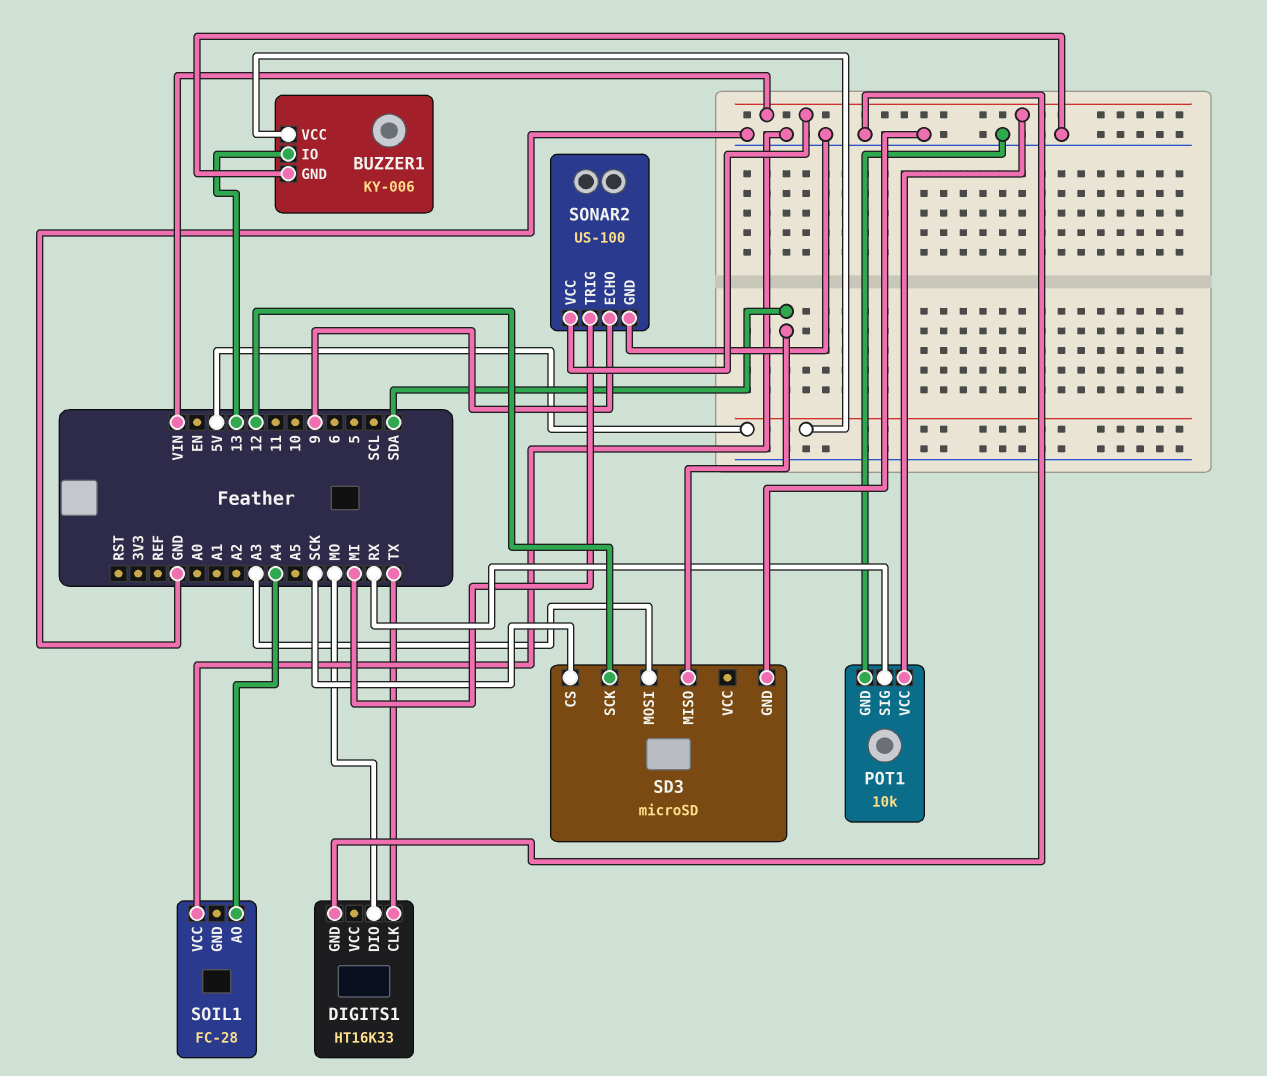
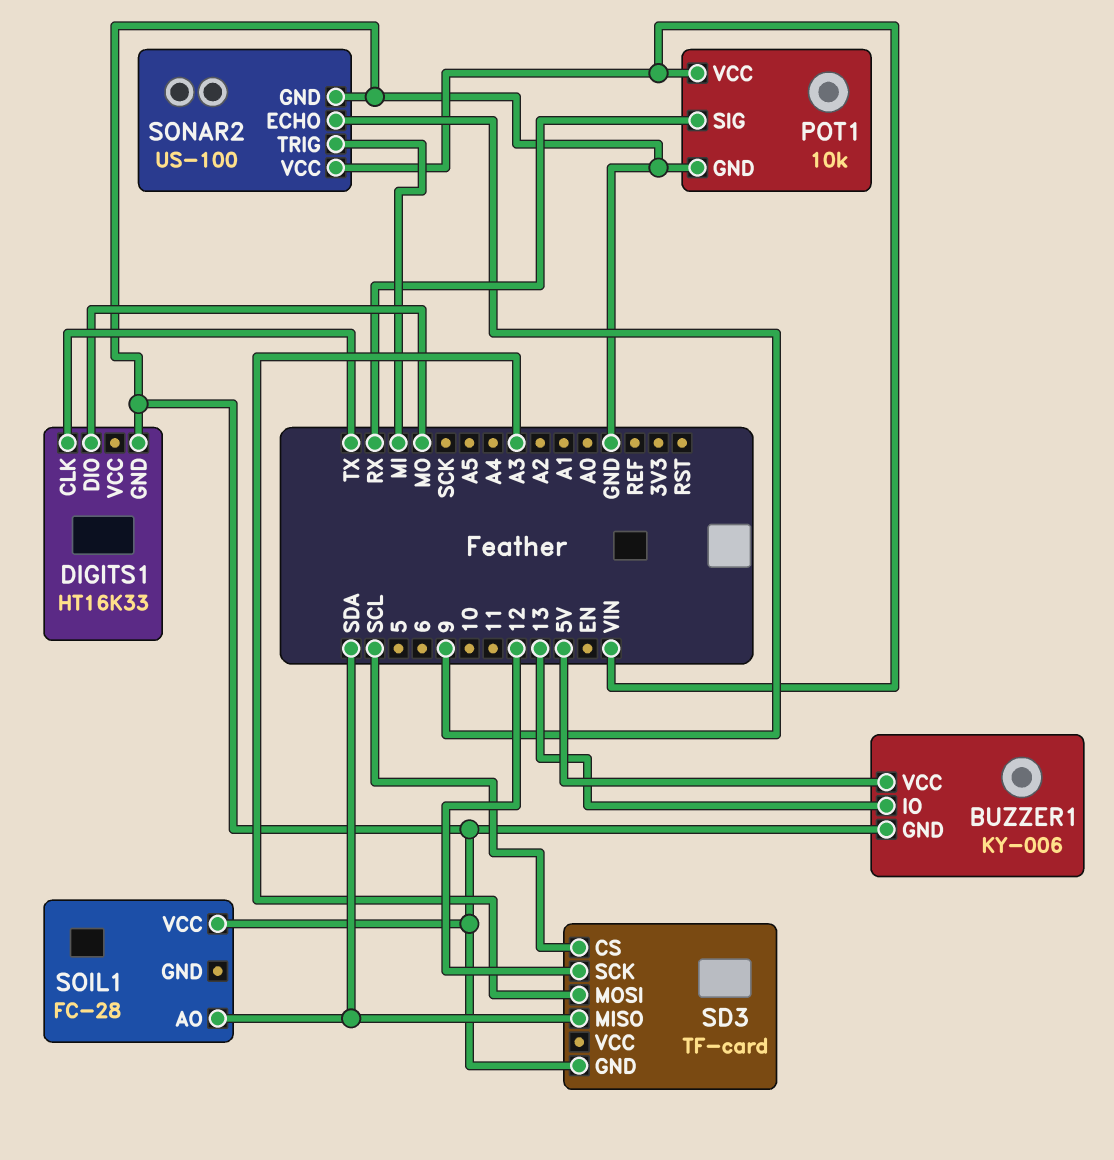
SD3: microSD -> TF-card
SD3 pin CS: SCK -> SCL
SOIL1 pin AO: A4 -> SDA

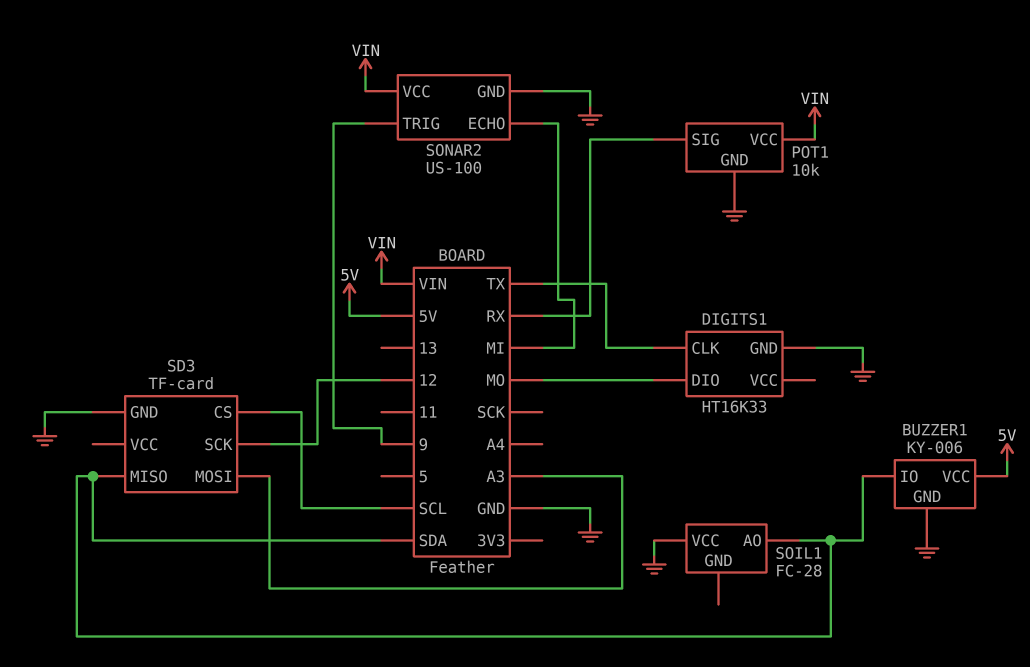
BUZZER1 pin IO: 13 -> SDA
SONAR2 pin ECHO: 9 -> MI
SONAR2 pin TRIG: MI -> 9

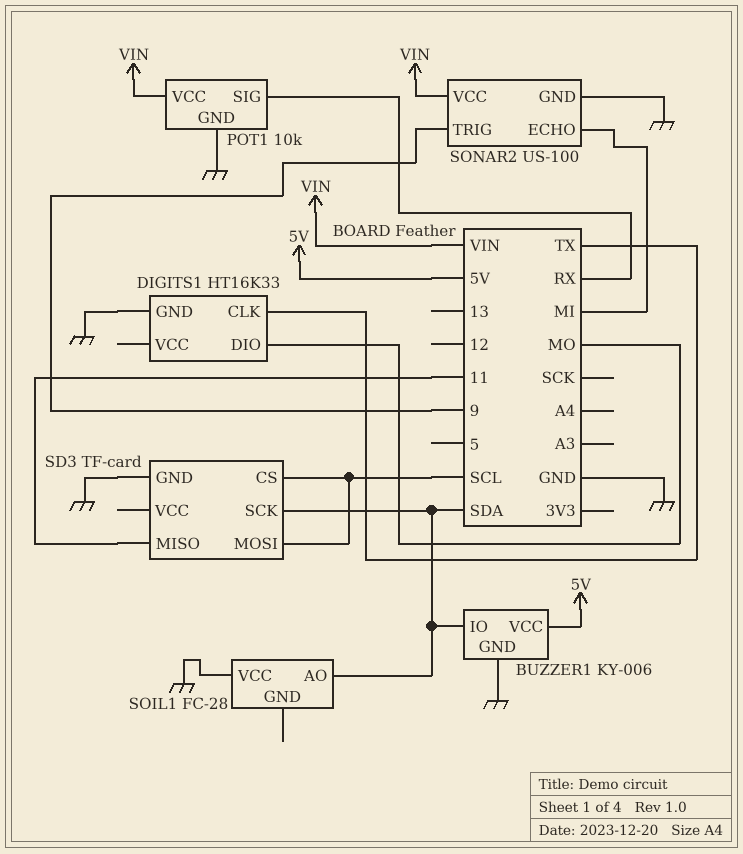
SD3 pin MISO: SDA -> 11
SD3 pin MOSI: A3 -> SCL
SD3 pin SCK: 12 -> SDA

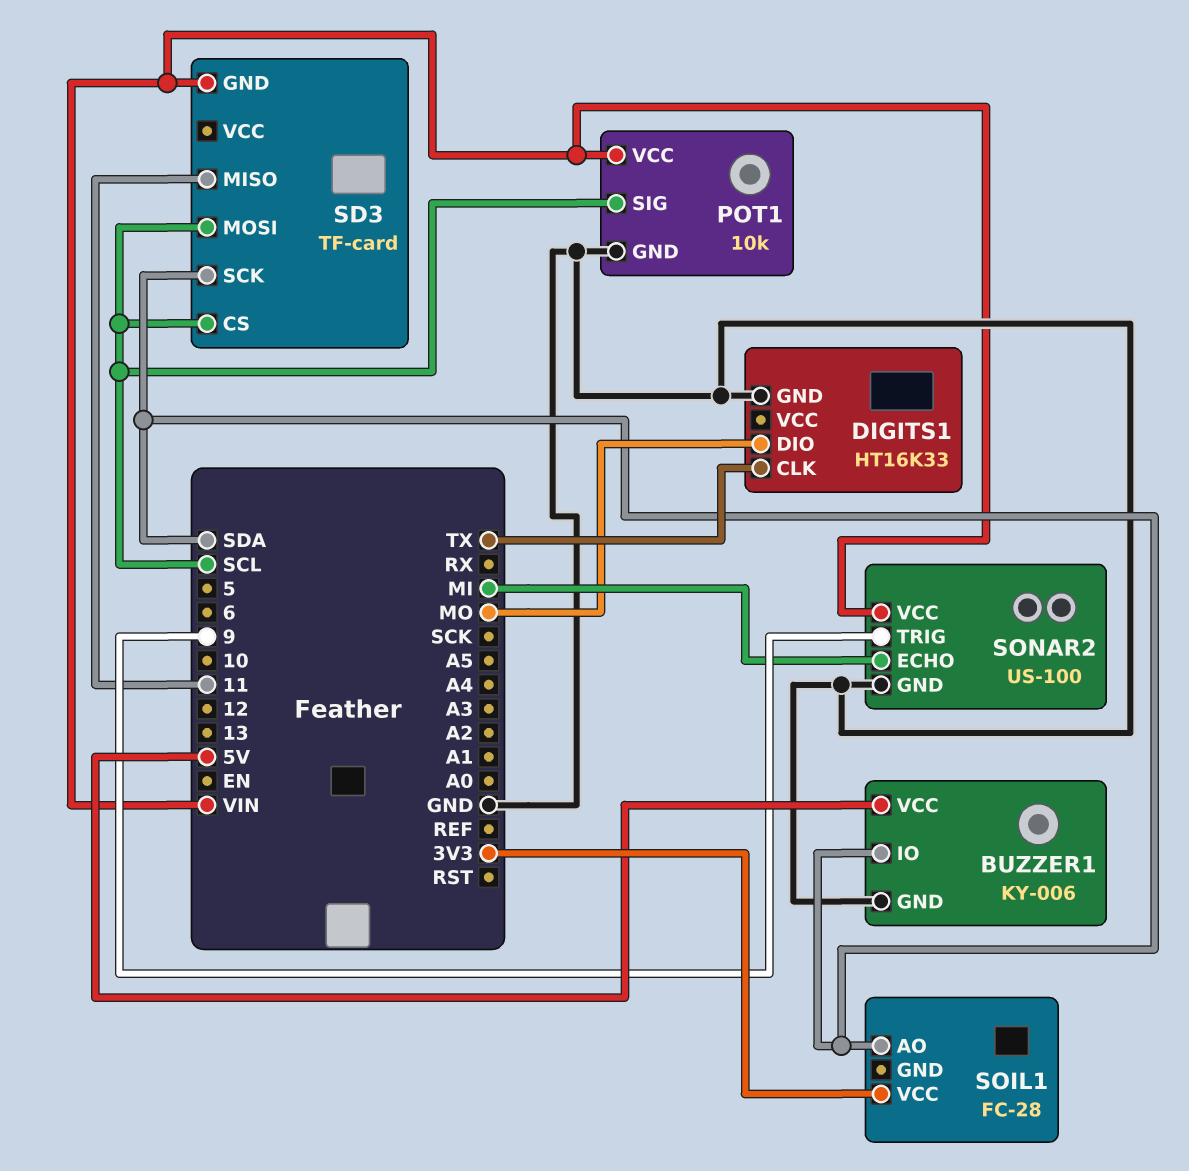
POT1 pin SIG: RX -> SCL
SD3 pin GND: GND -> VIN
SOIL1 pin VCC: GND -> 3V3

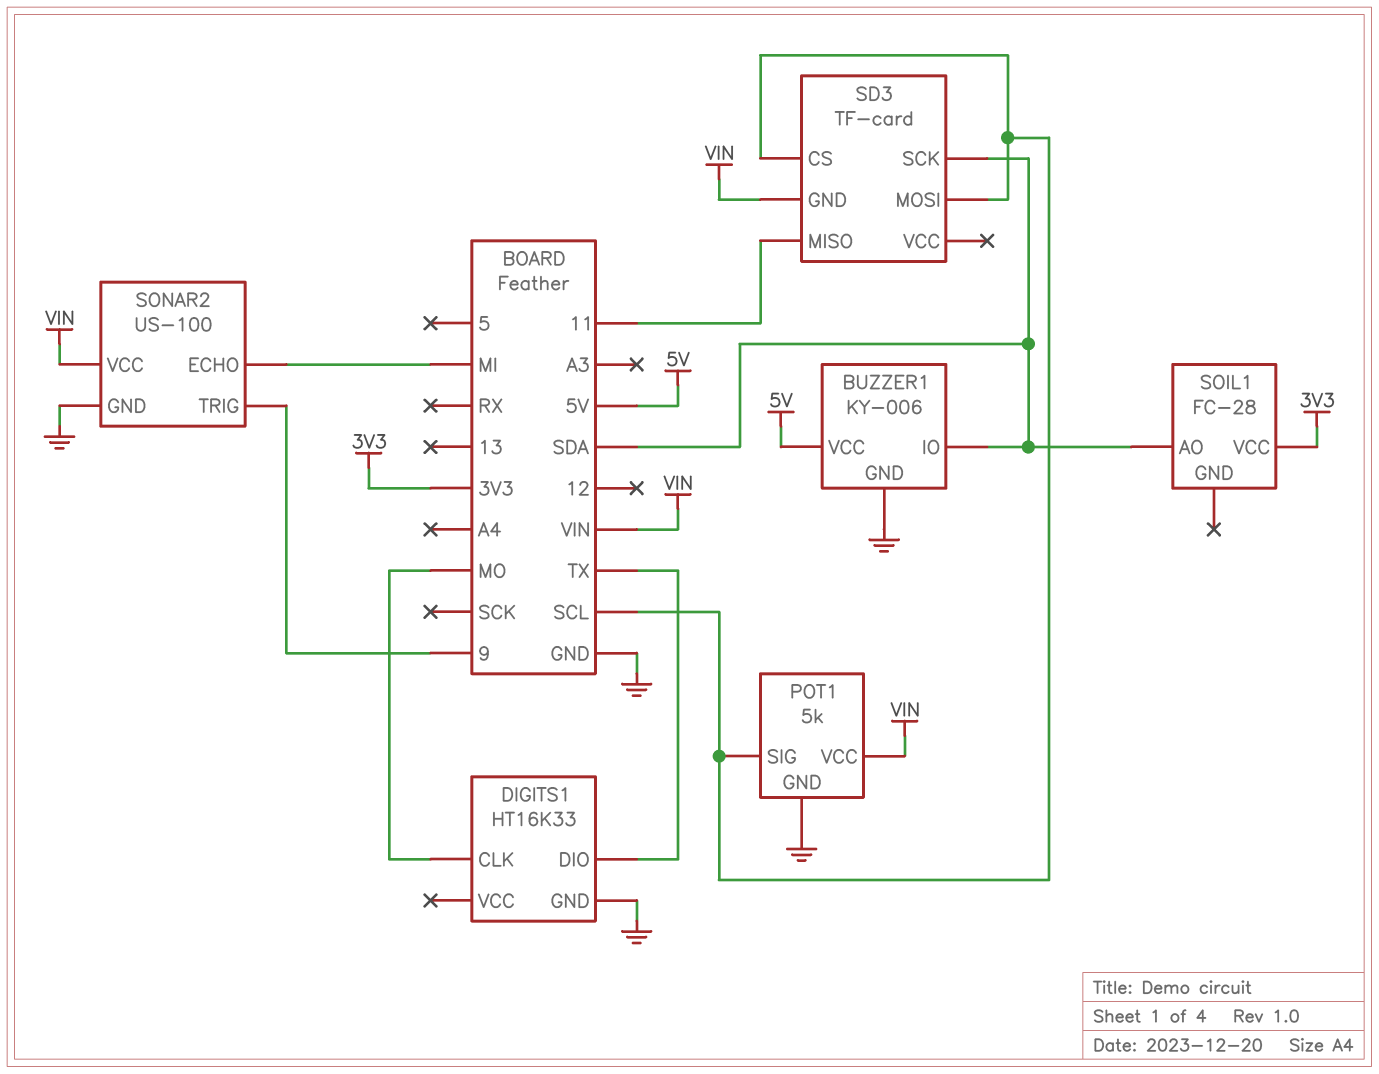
DIGITS1 pin CLK: TX -> MO
DIGITS1 pin DIO: MO -> TX
POT1: 10k -> 5k

